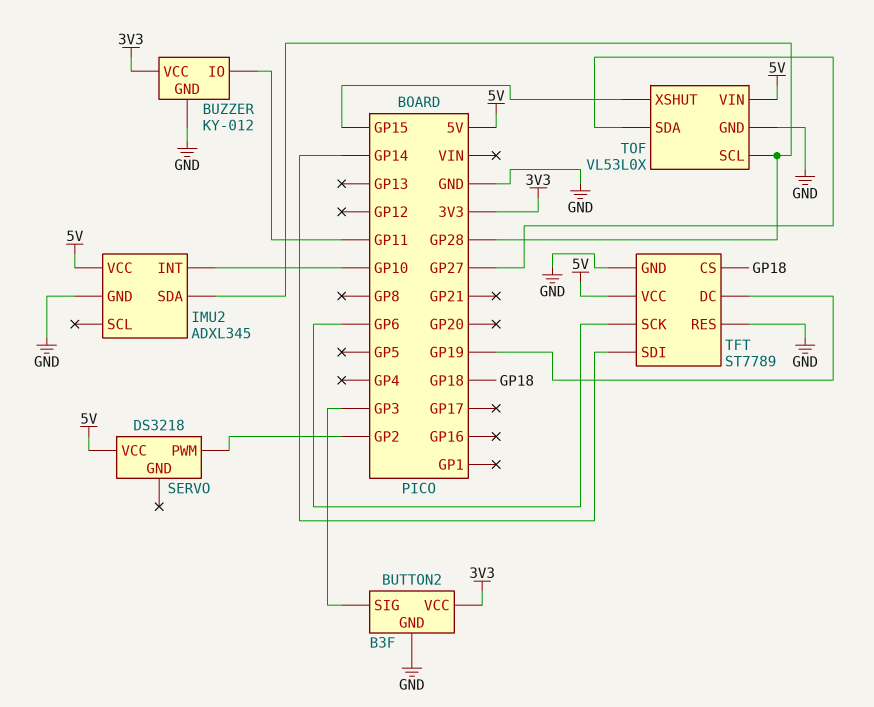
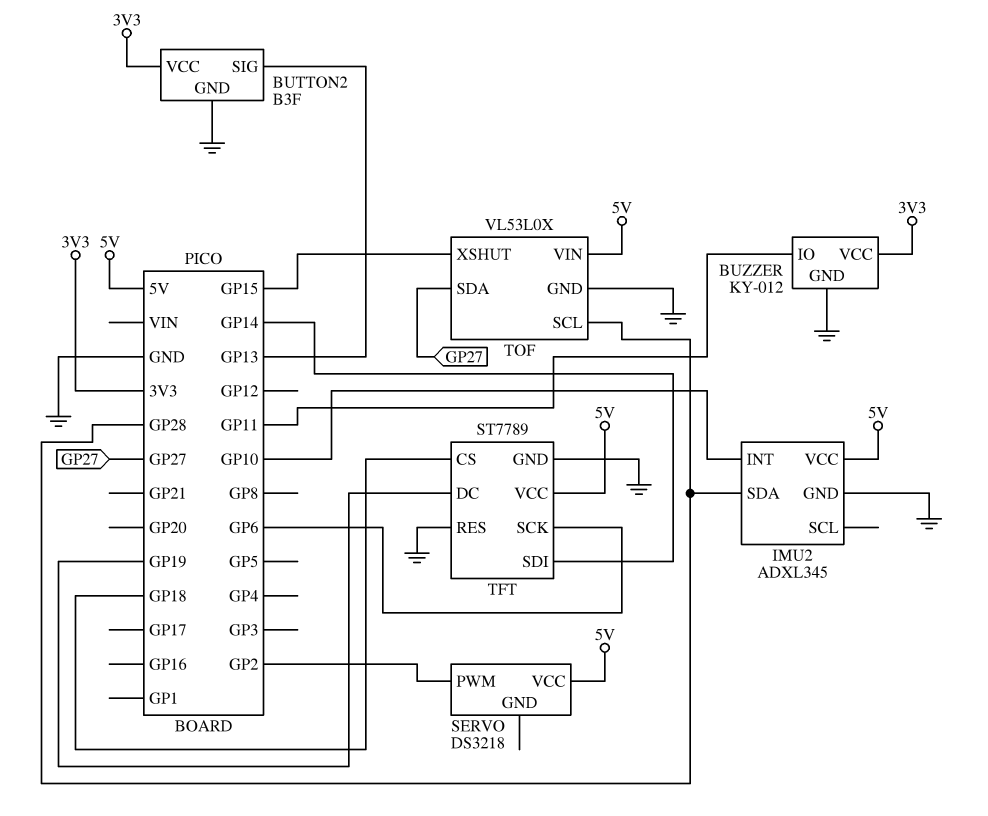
BUTTON2 pin SIG: GP3 -> GP13

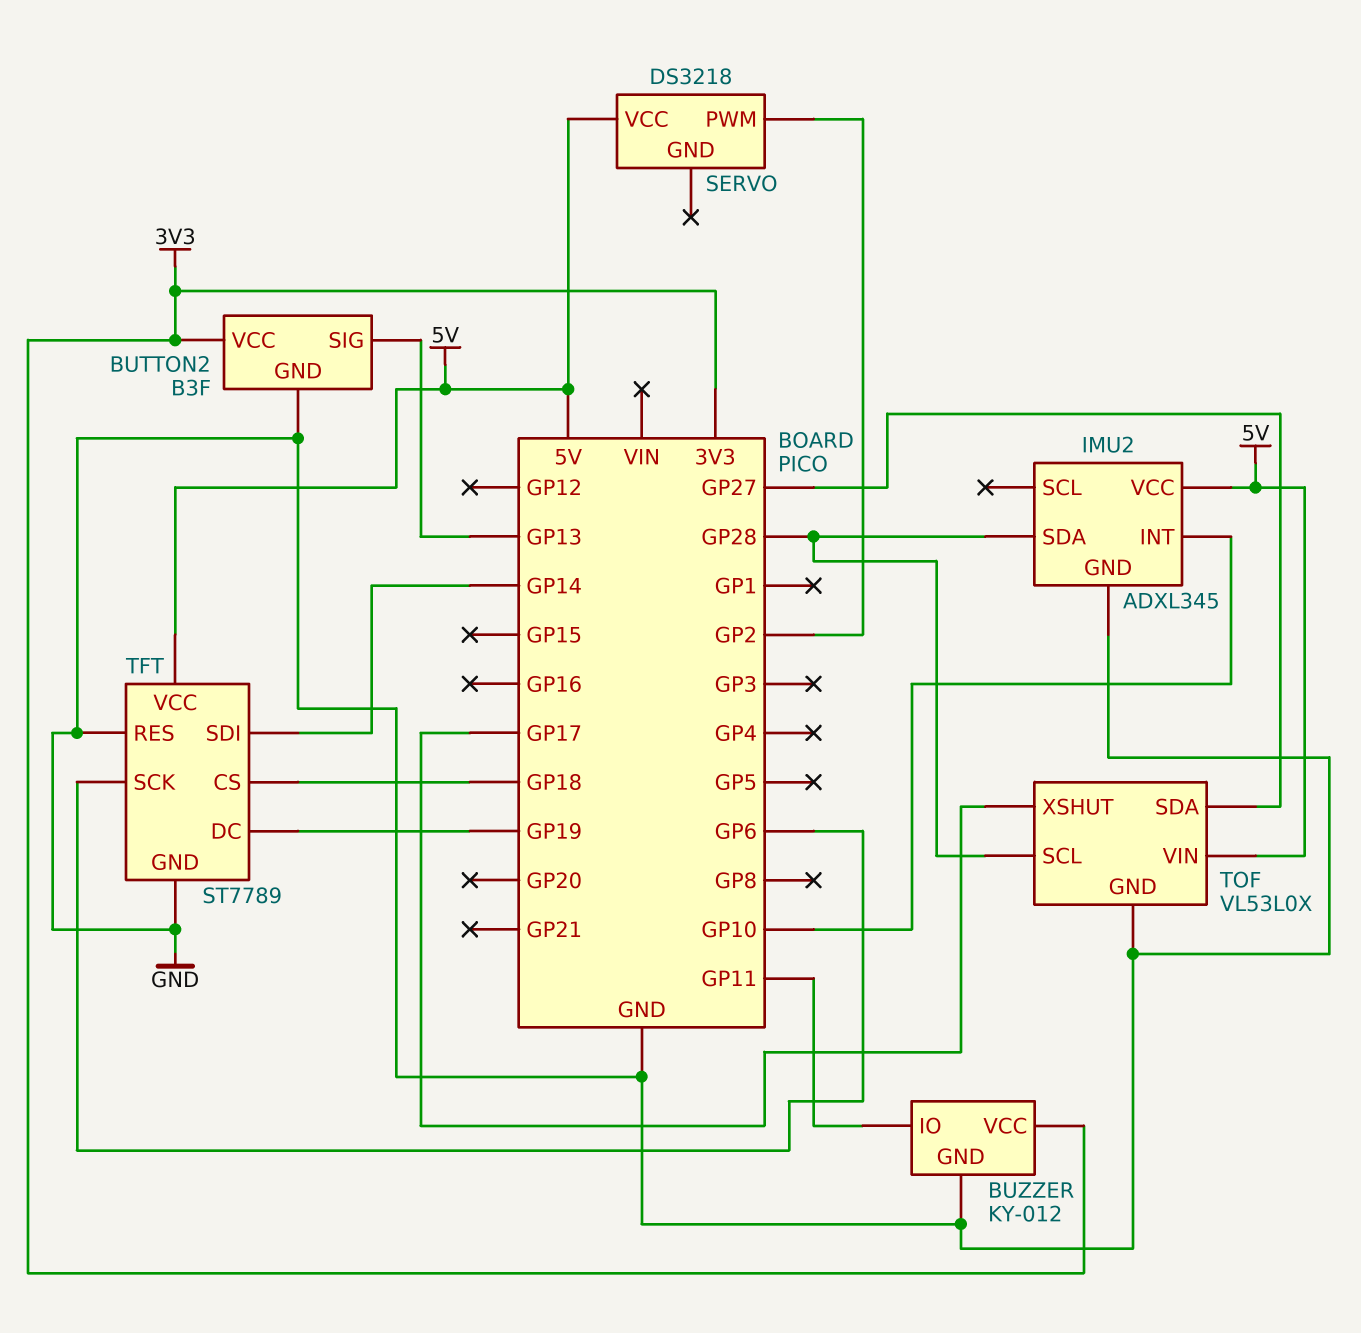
TOF pin XSHUT: GP15 -> GP17

